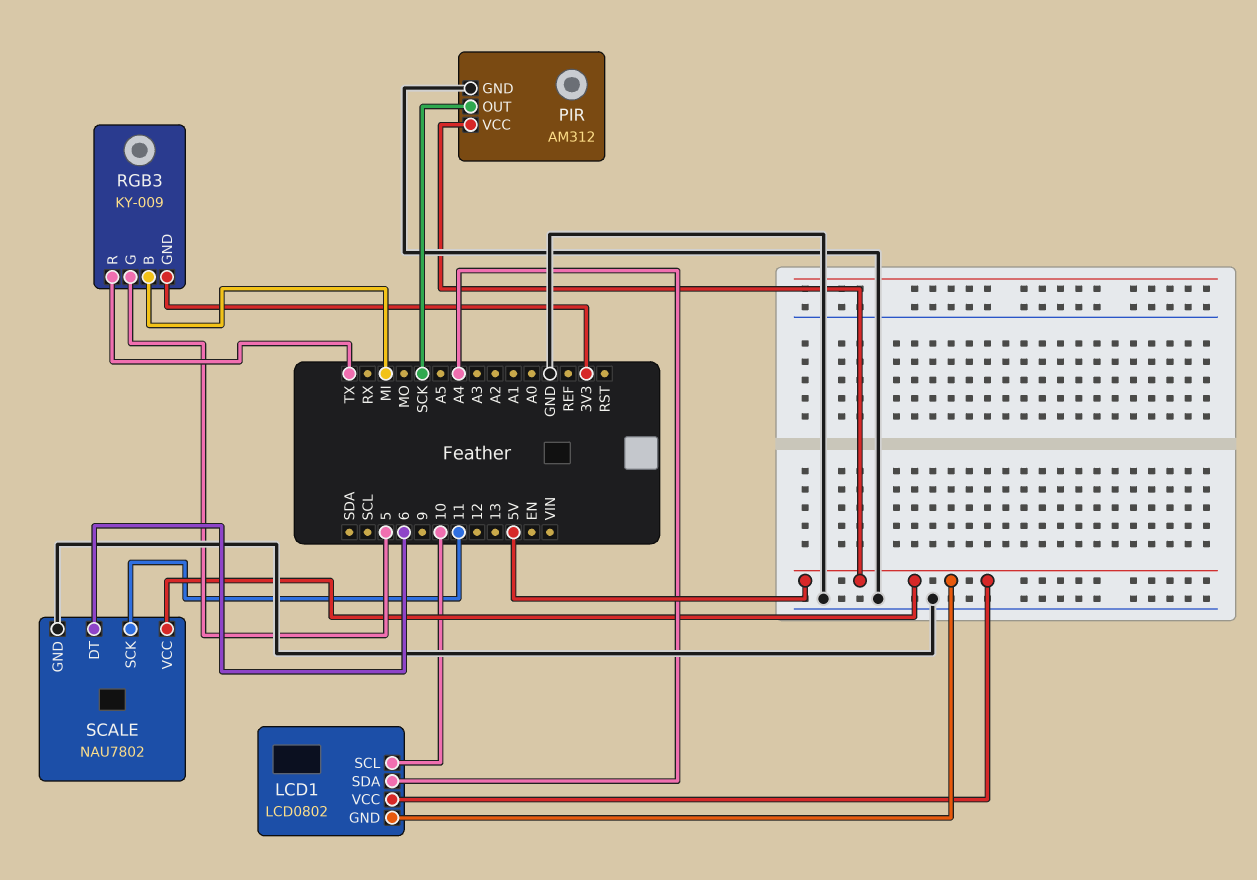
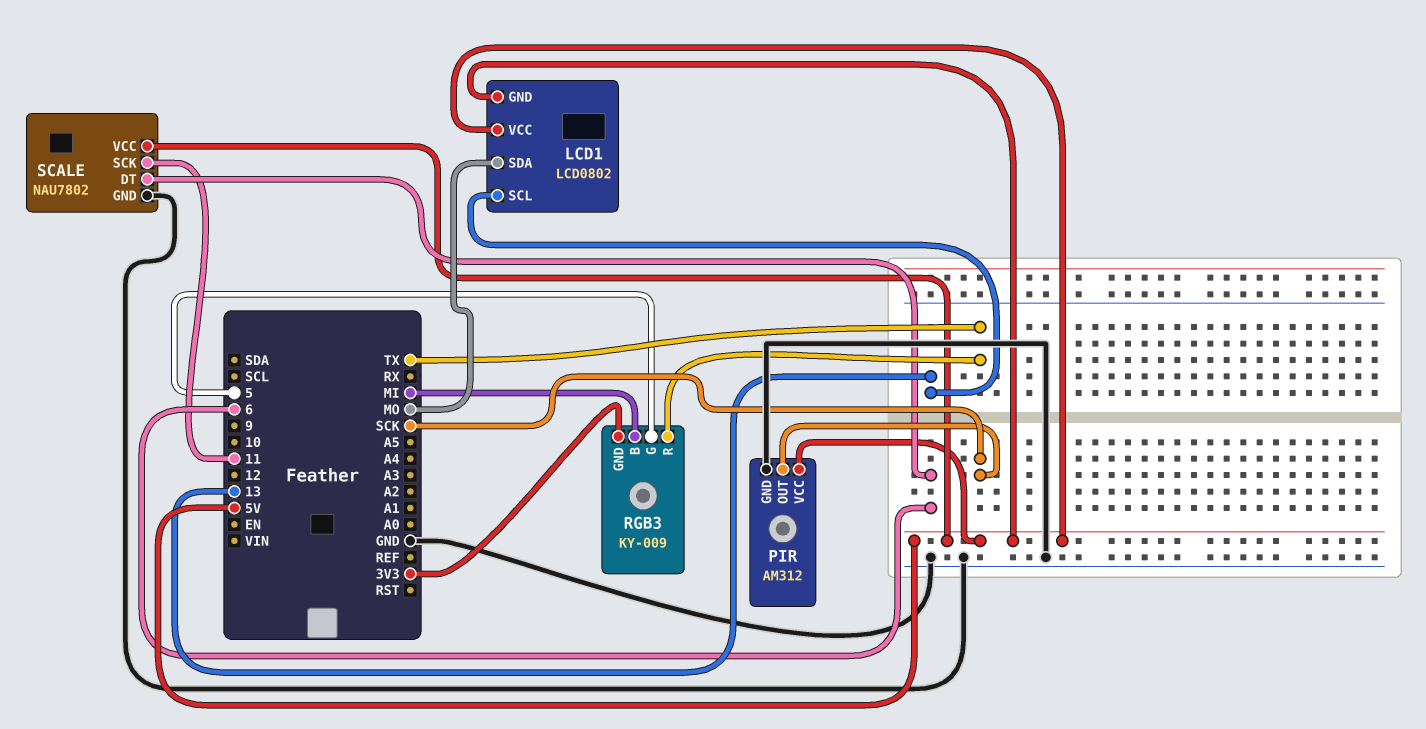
LCD1 pin SCL: 10 -> 13
LCD1 pin SDA: A4 -> MO

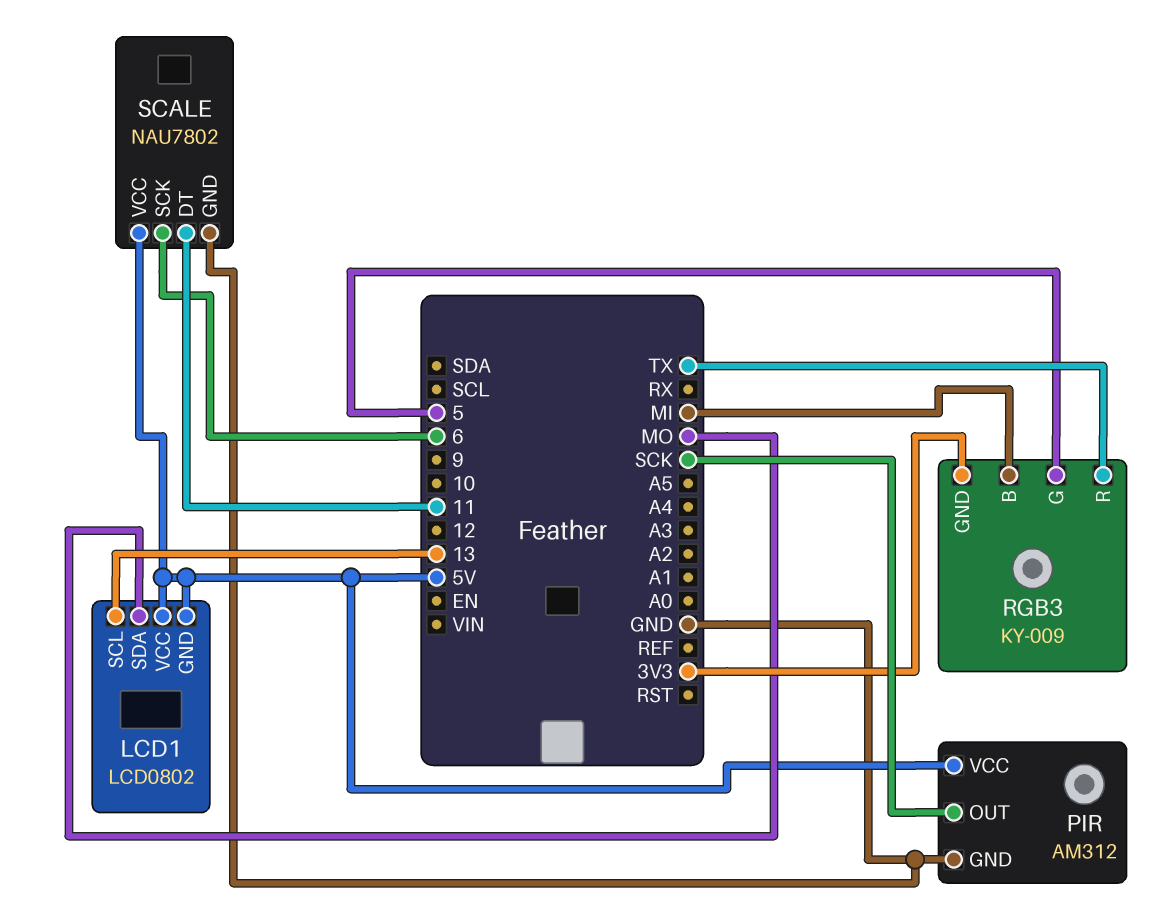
SCALE pin DT: 6 -> 11
SCALE pin SCK: 11 -> 6

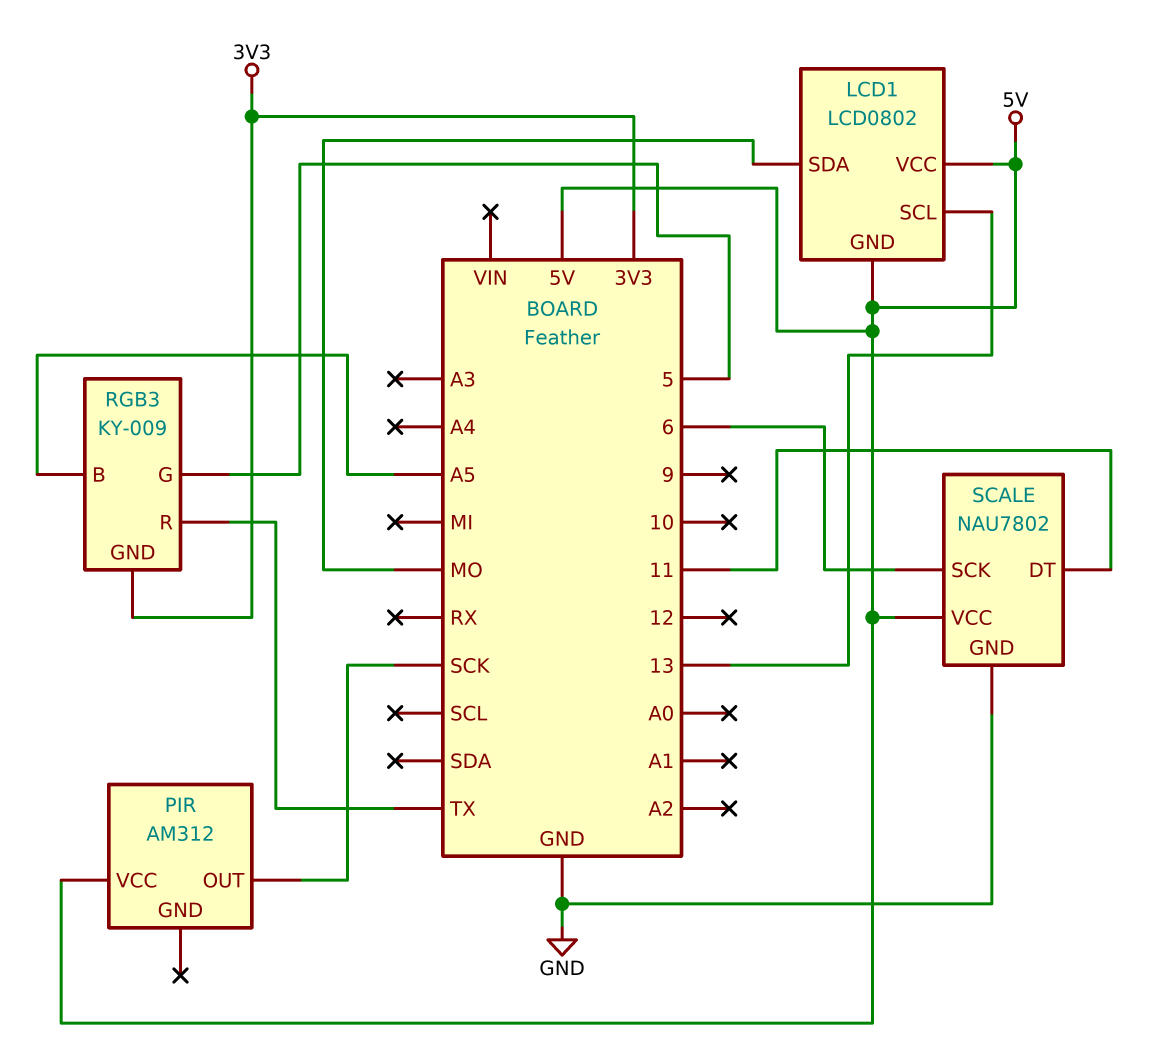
PIR pin GND: GND -> none
RGB3 pin B: MI -> A5

